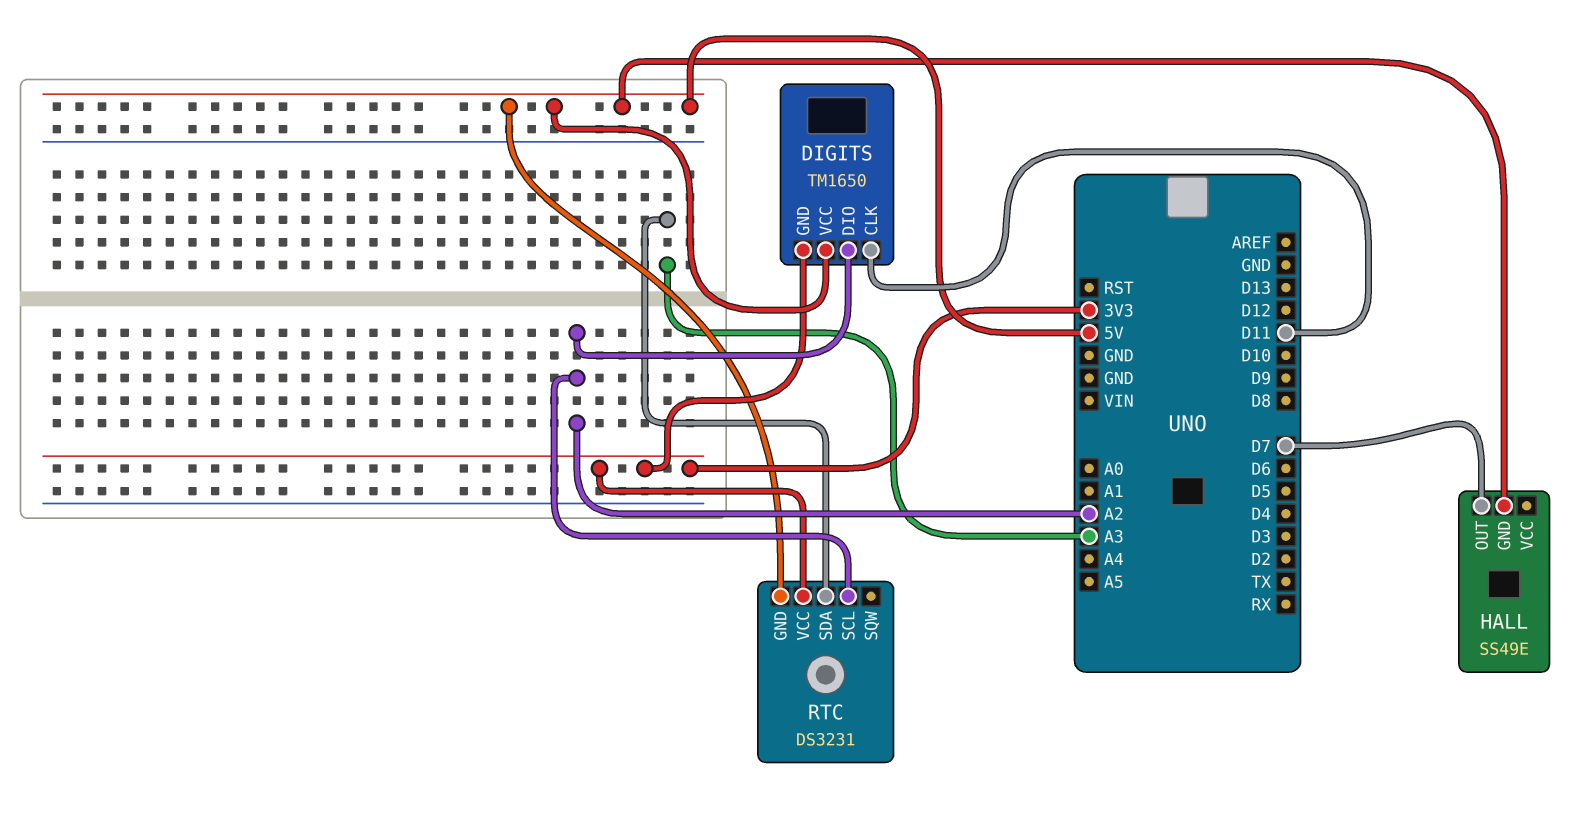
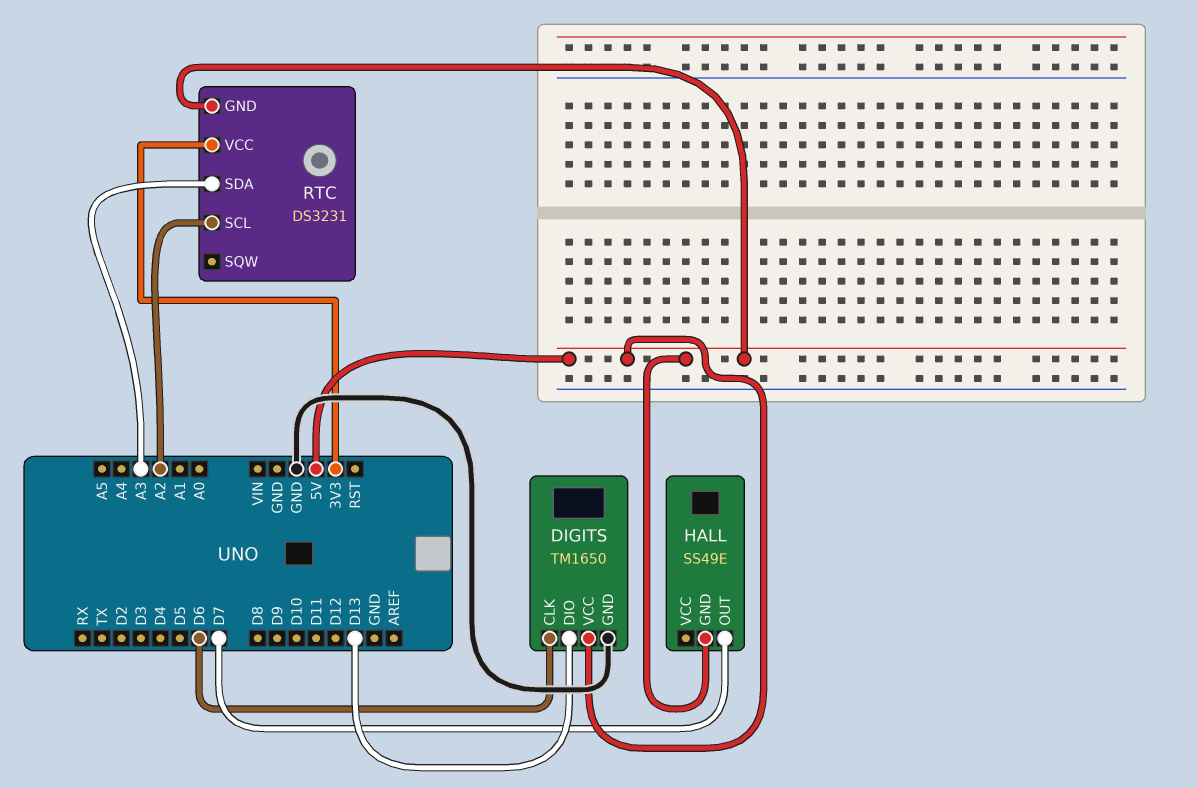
DIGITS pin CLK: D11 -> D6
DIGITS pin DIO: A2 -> D13
DIGITS pin GND: 3V3 -> GND

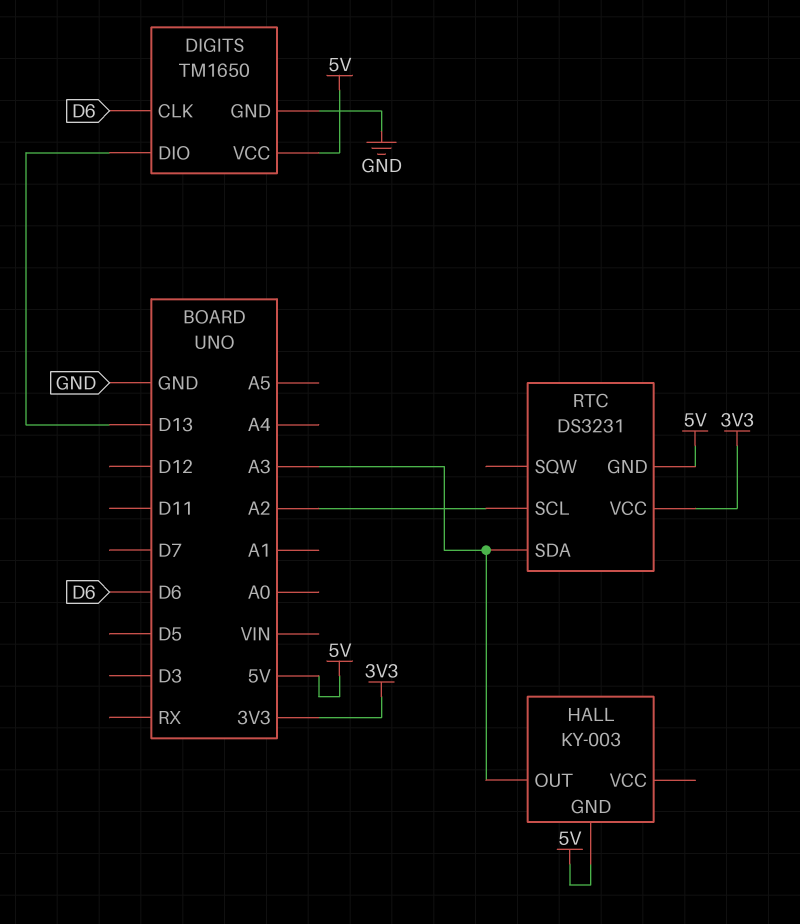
HALL: SS49E -> KY-003
HALL pin OUT: D7 -> A3

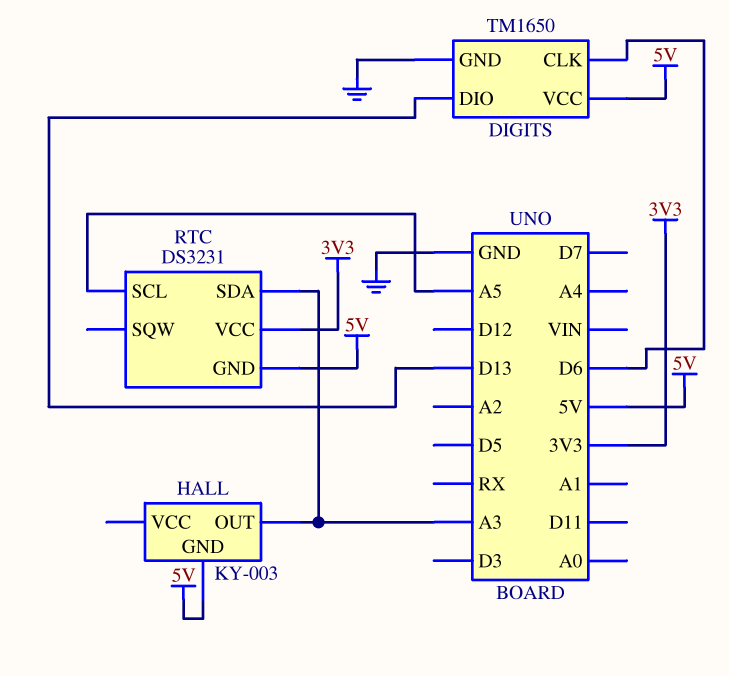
RTC pin SCL: A2 -> A5

